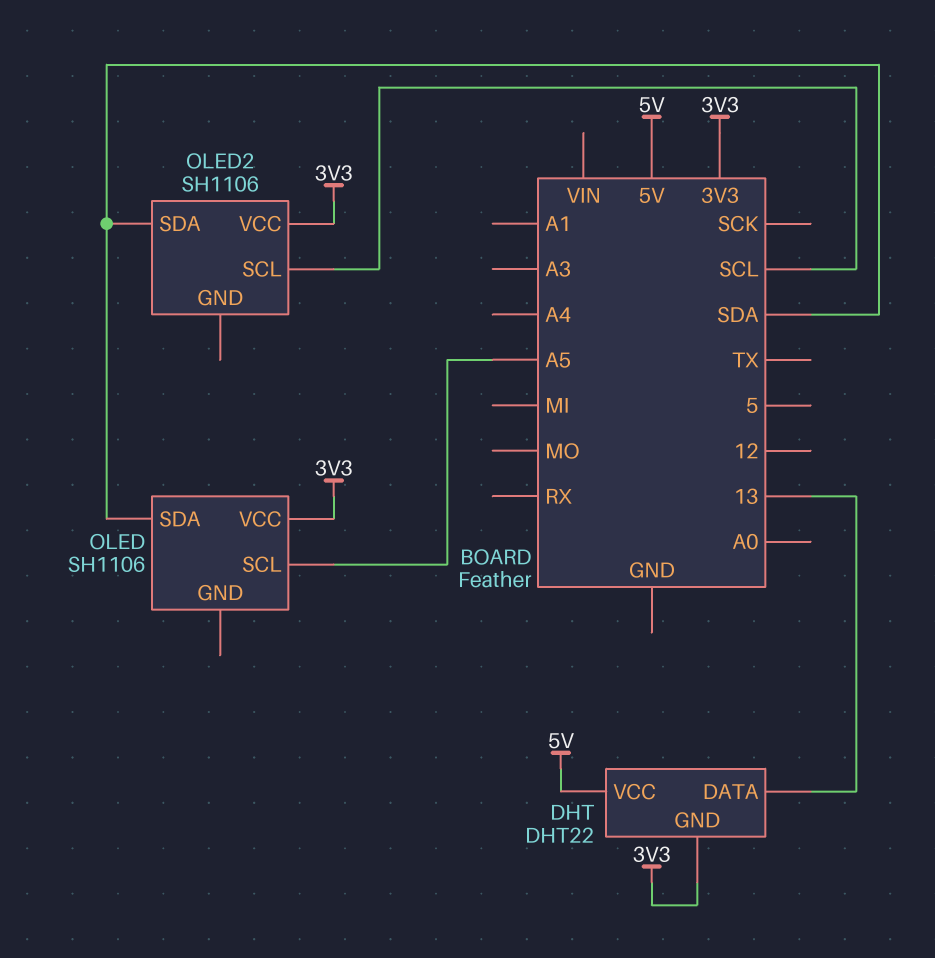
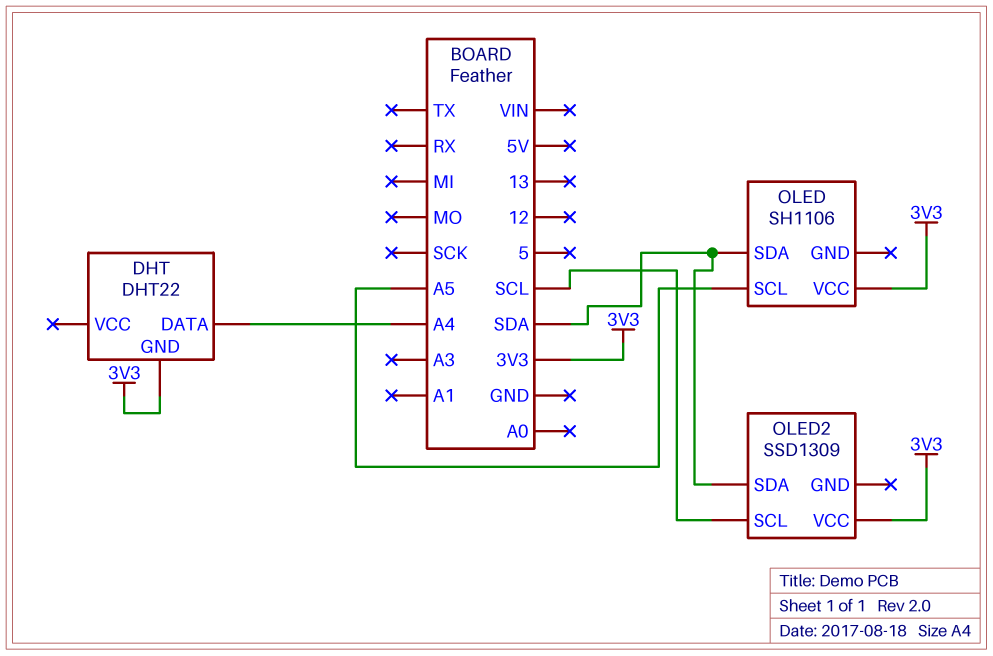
DHT pin DATA: 13 -> A4
DHT pin VCC: 5V -> none
OLED2: SH1106 -> SSD1309

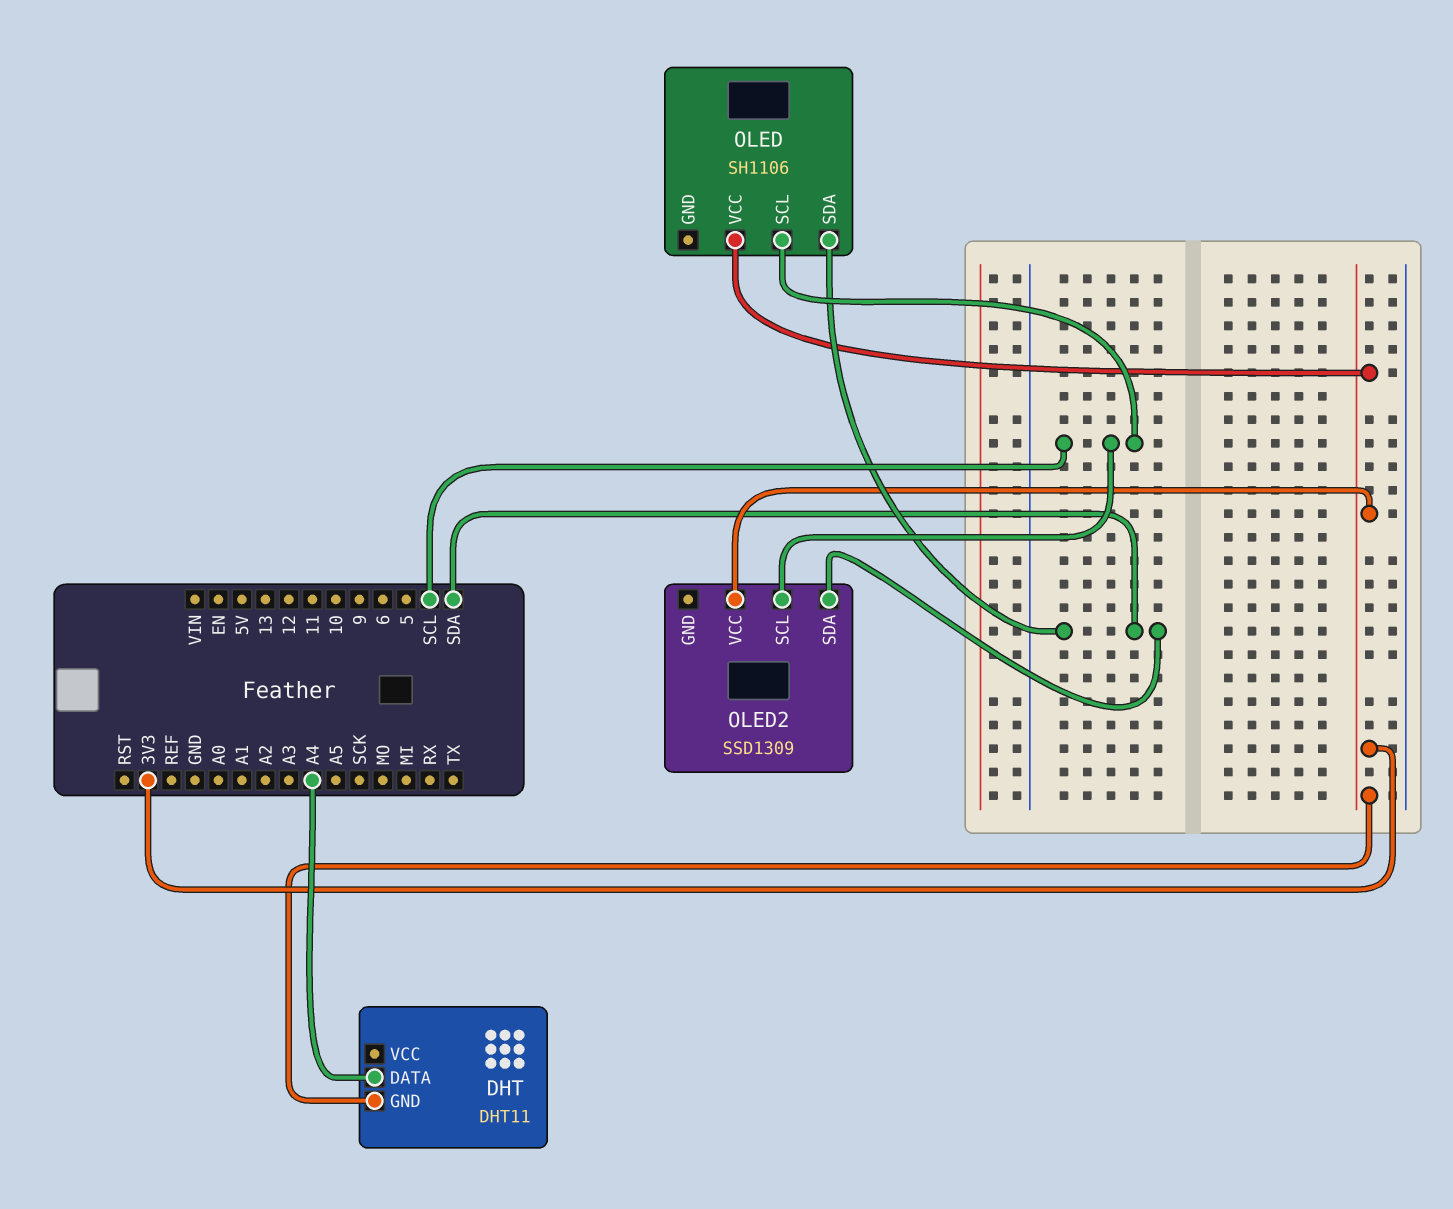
DHT: DHT22 -> DHT11
OLED pin SCL: A5 -> SCL

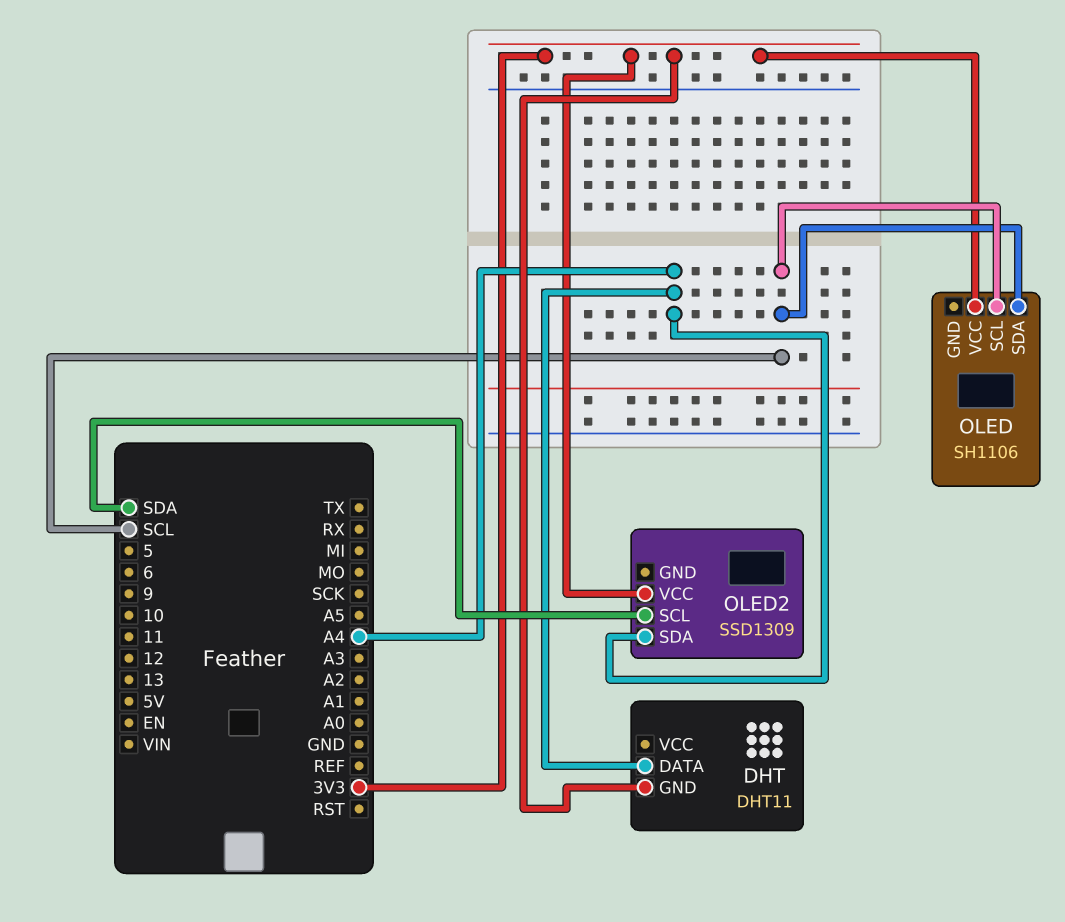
OLED pin SDA: SDA -> SCL
OLED2 pin SCL: SCL -> SDA
OLED2 pin SDA: SDA -> A4

